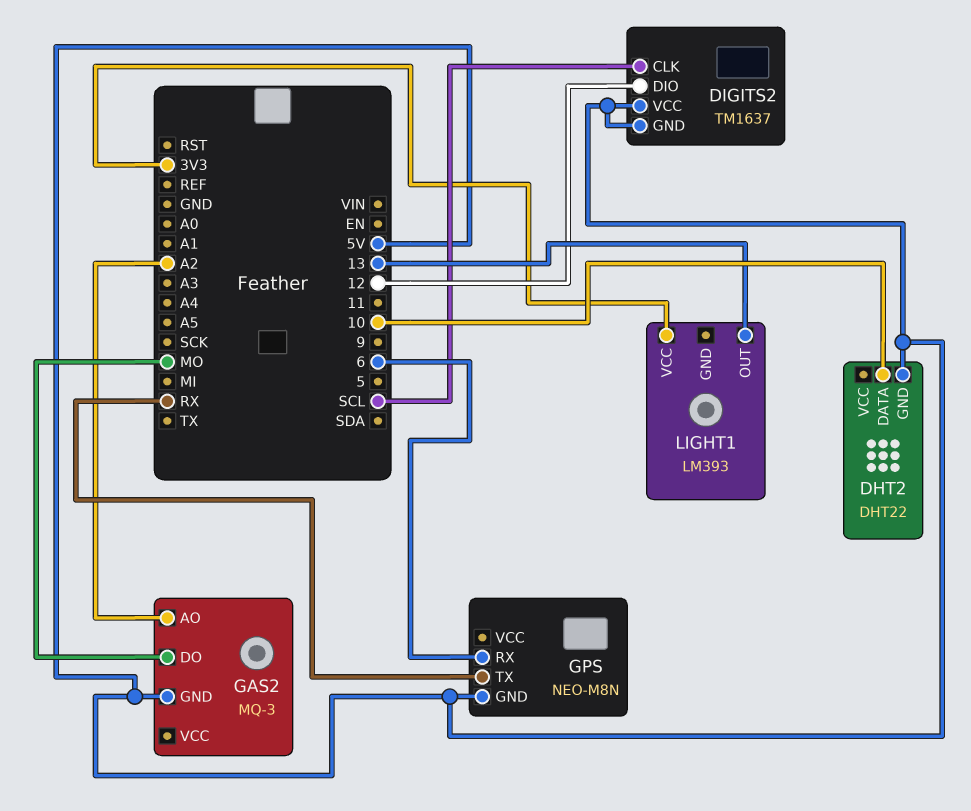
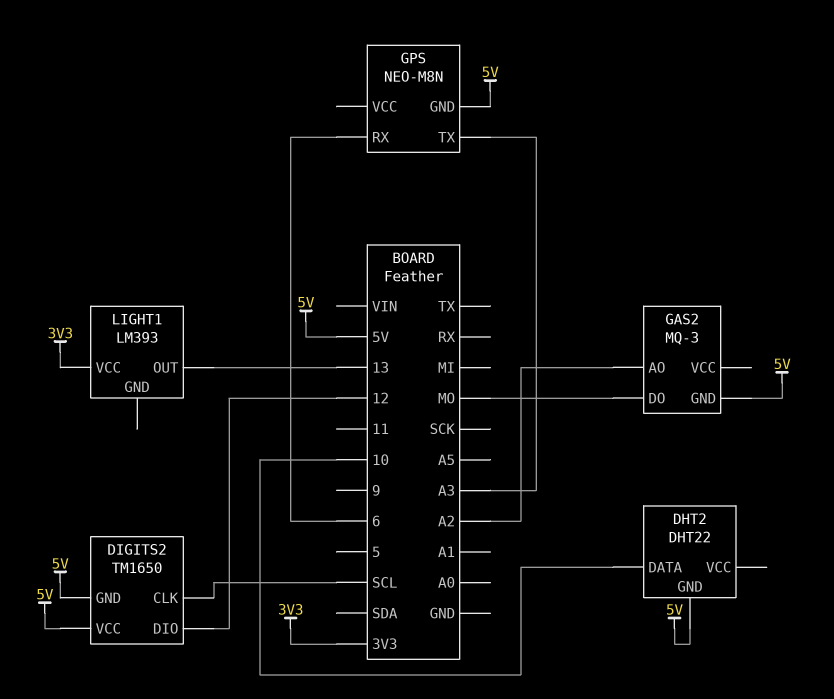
DIGITS2: TM1637 -> TM1650
GPS pin TX: RX -> A3

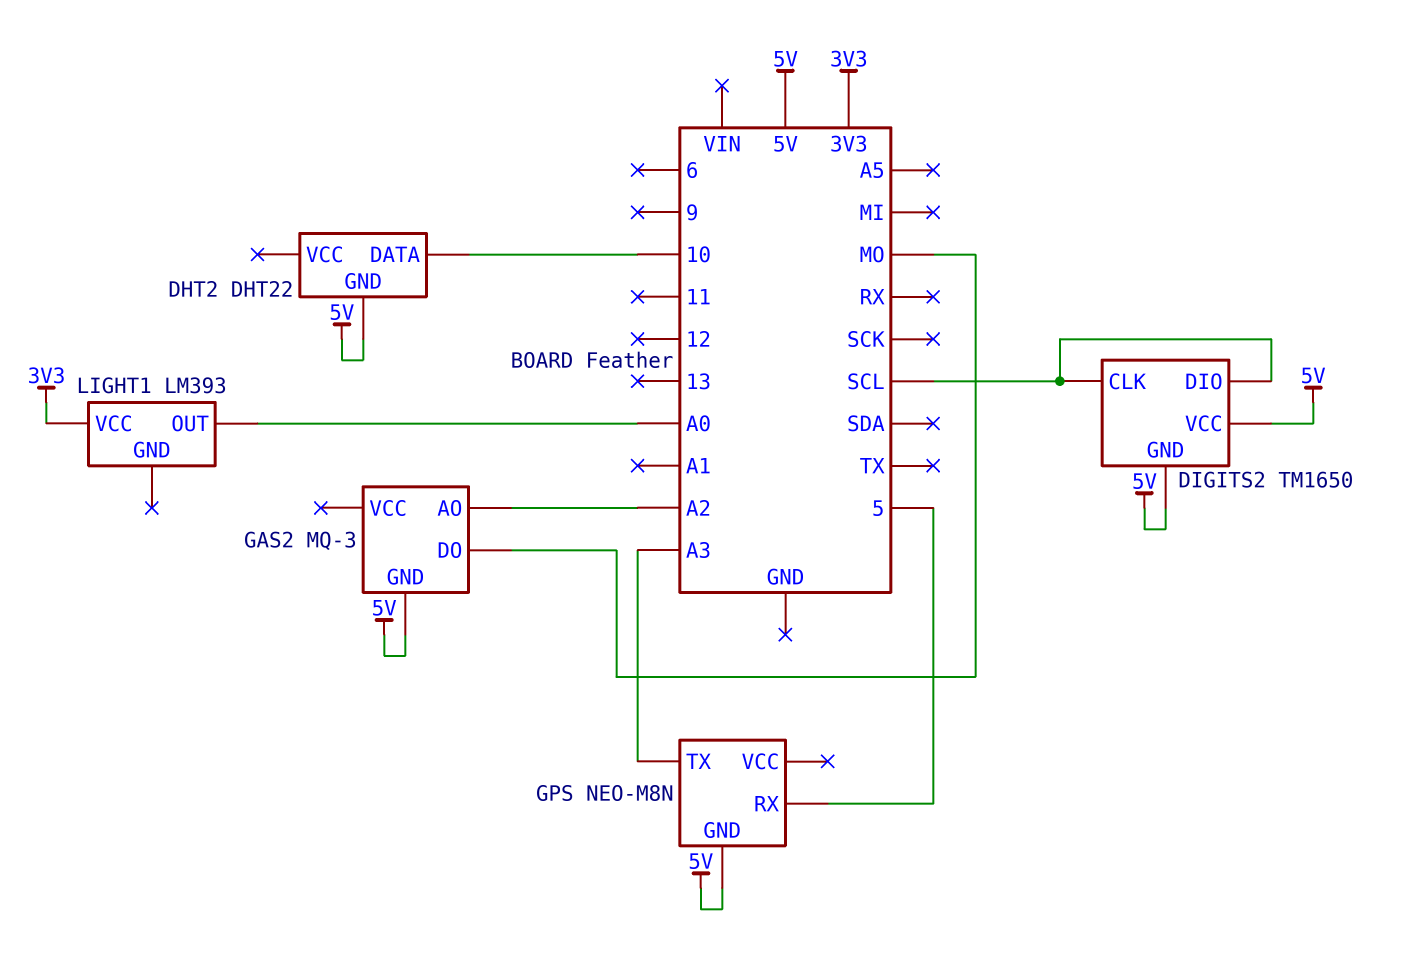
DIGITS2 pin DIO: 12 -> SCL
GPS pin RX: 6 -> 5
LIGHT1 pin OUT: 13 -> A0

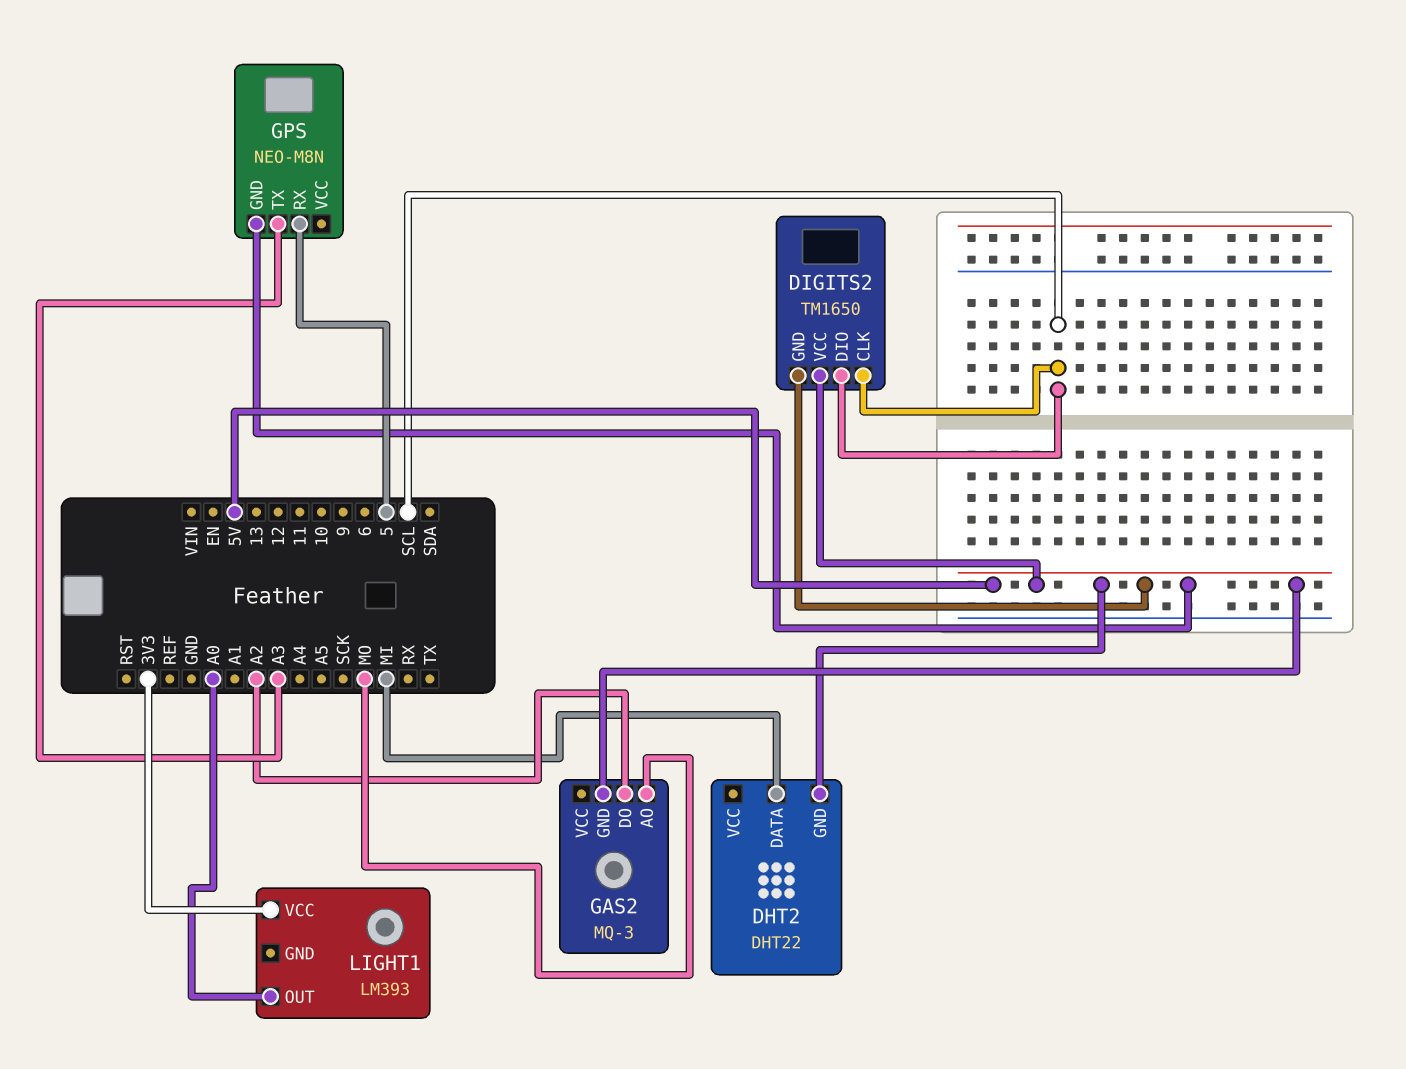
DHT2 pin DATA: 10 -> MI
GAS2 pin AO: A2 -> MO
GAS2 pin DO: MO -> A2

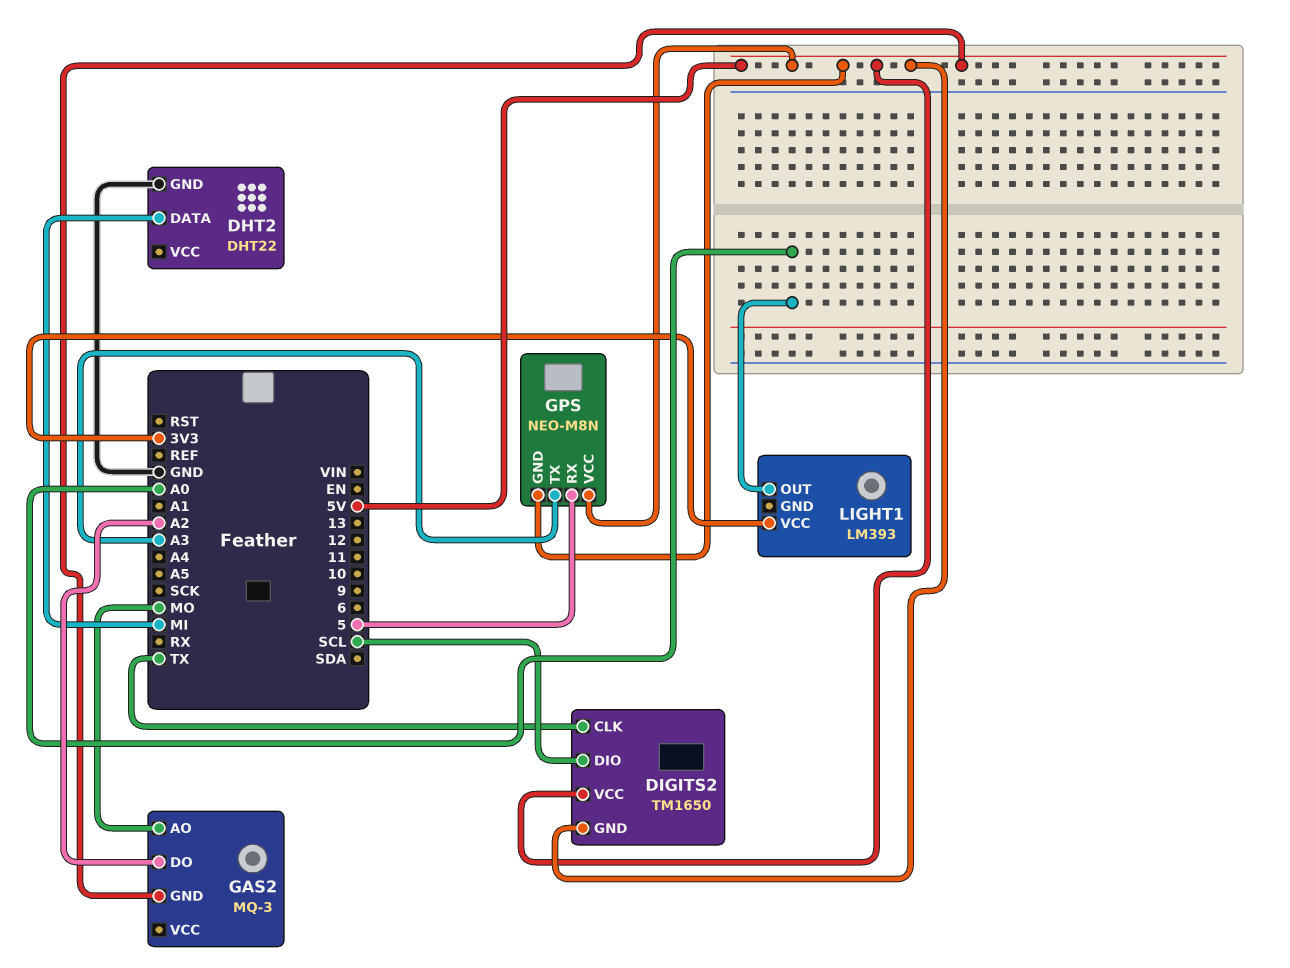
DHT2 pin GND: 5V -> GND
DIGITS2 pin CLK: SCL -> TX
GPS pin VCC: none -> 5V

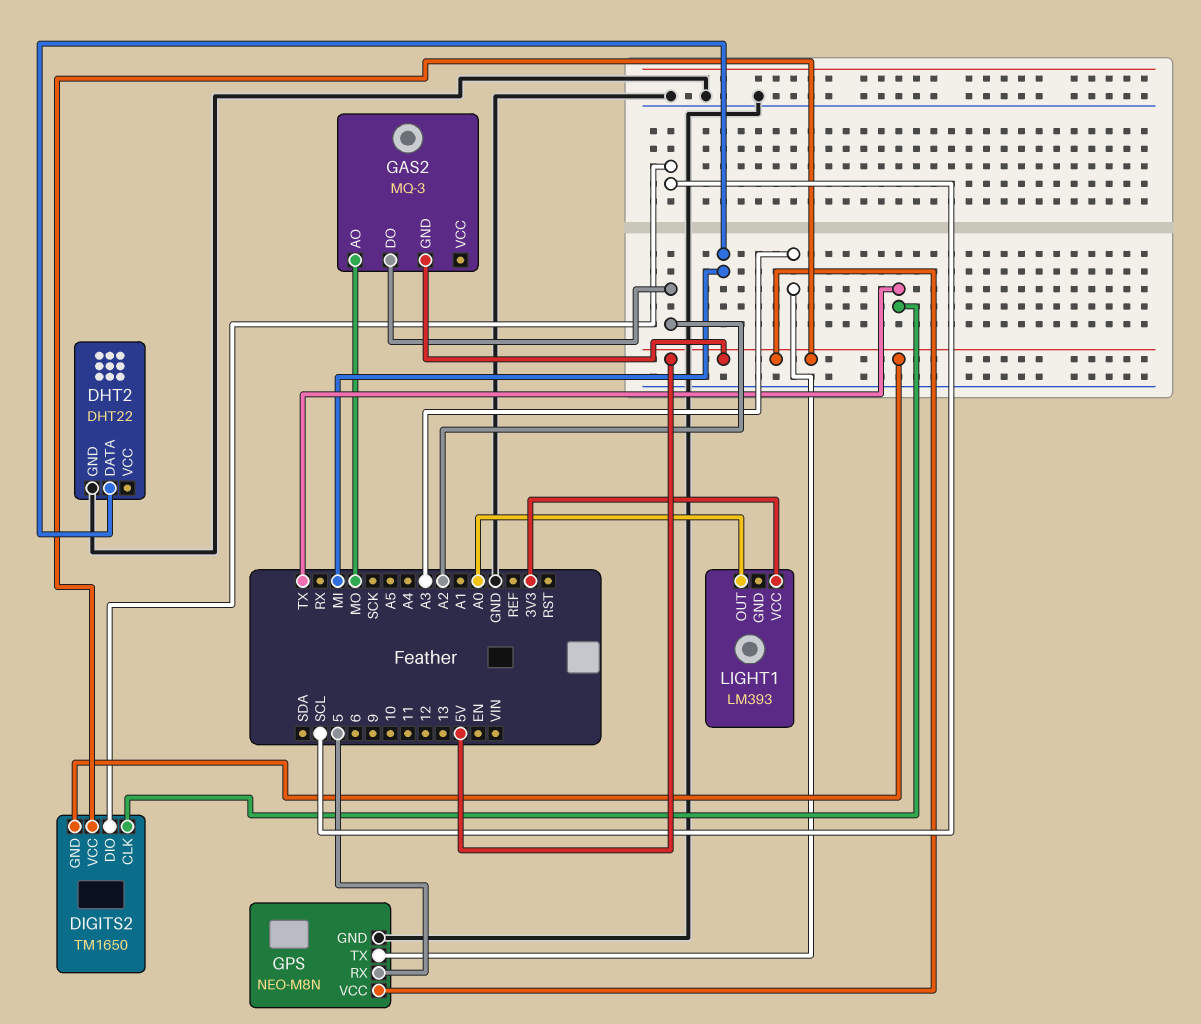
GPS pin GND: 5V -> GND

